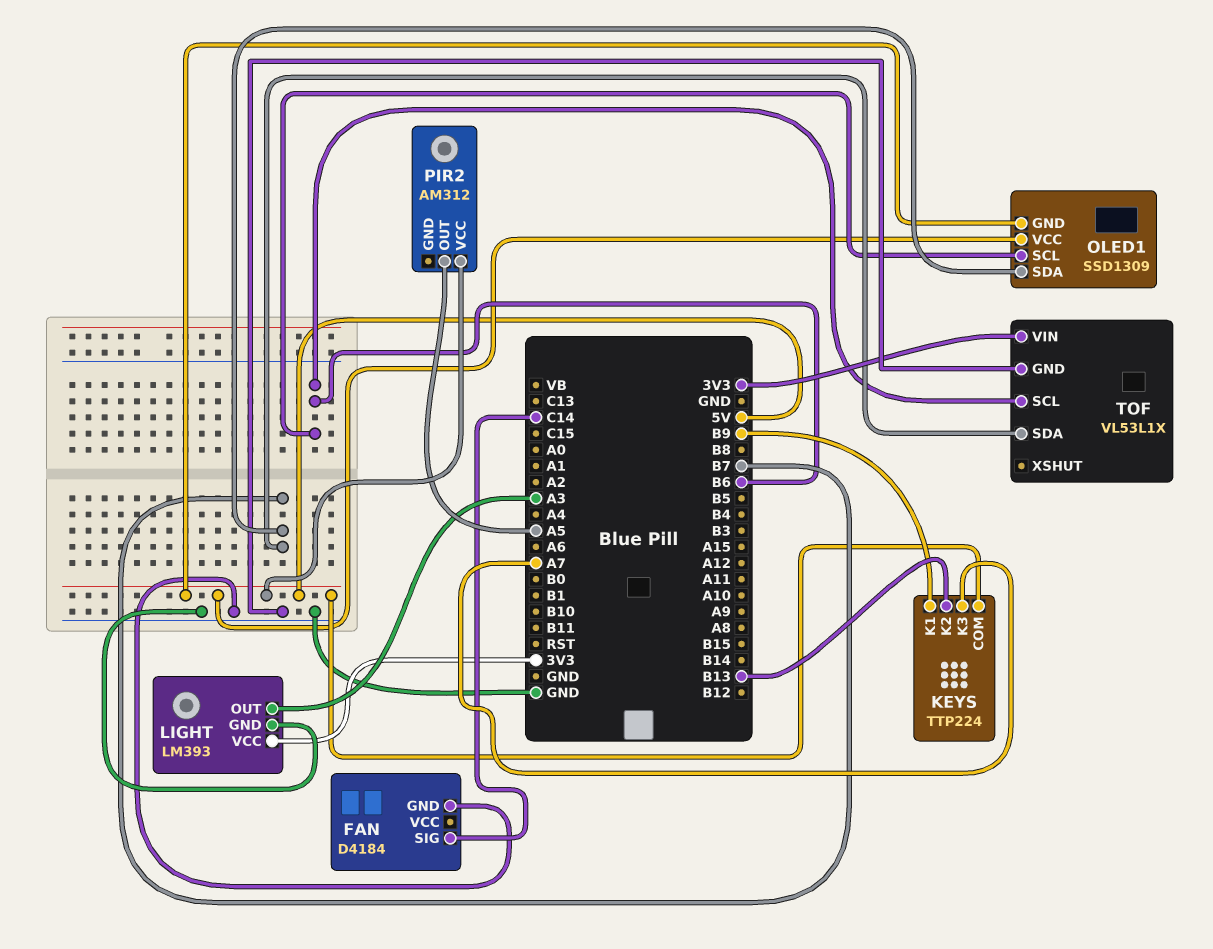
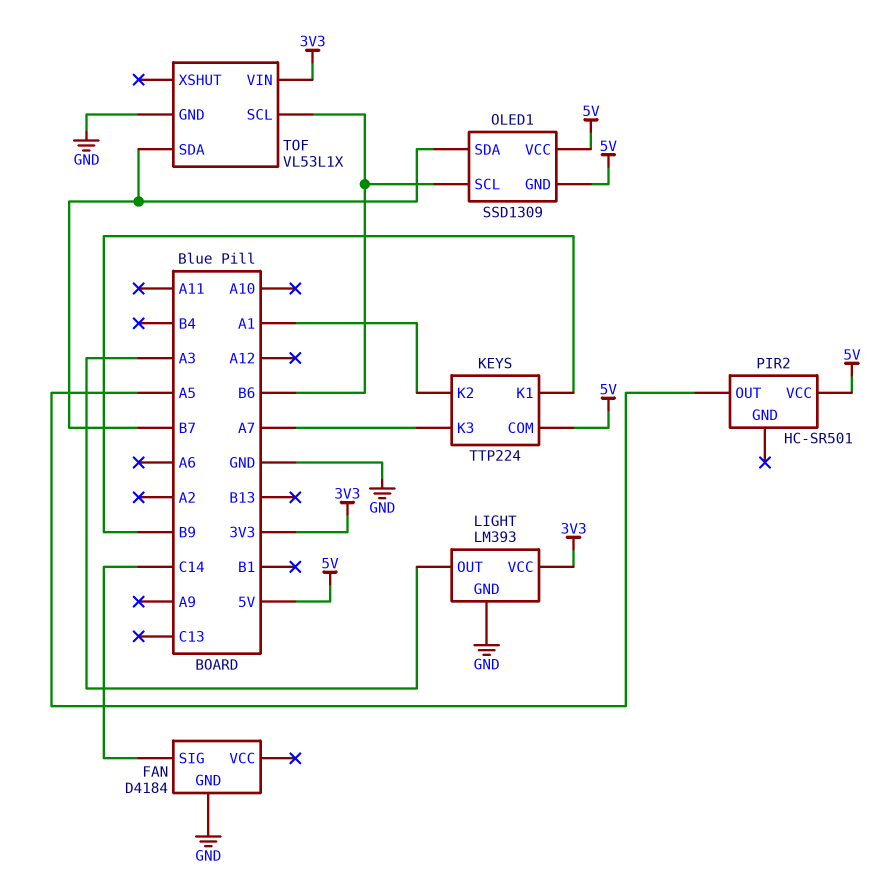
KEYS pin K2: B13 -> A1
PIR2: AM312 -> HC-SR501

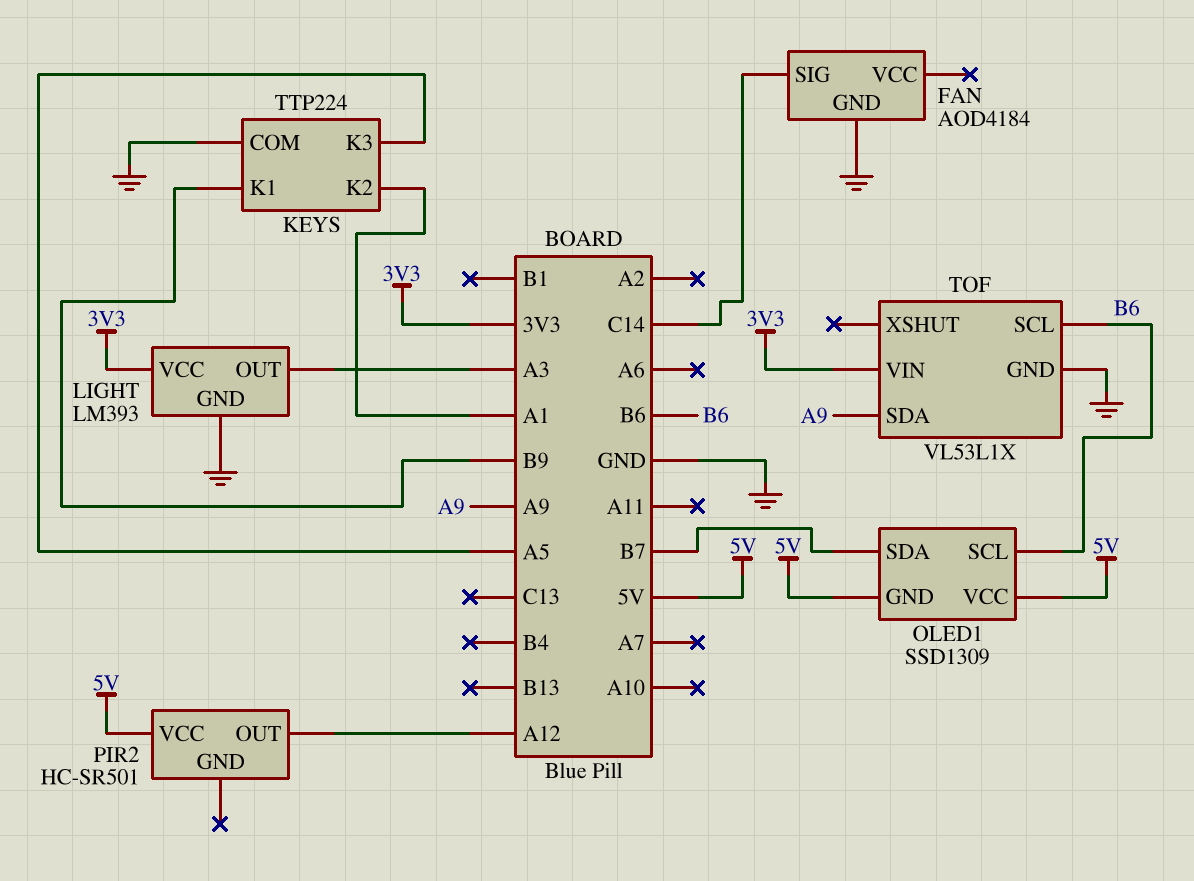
FAN: D4184 -> AOD4184
KEYS pin COM: 5V -> GND
KEYS pin K3: A7 -> A5
PIR2 pin OUT: A5 -> A12
TOF pin SDA: B7 -> A9

